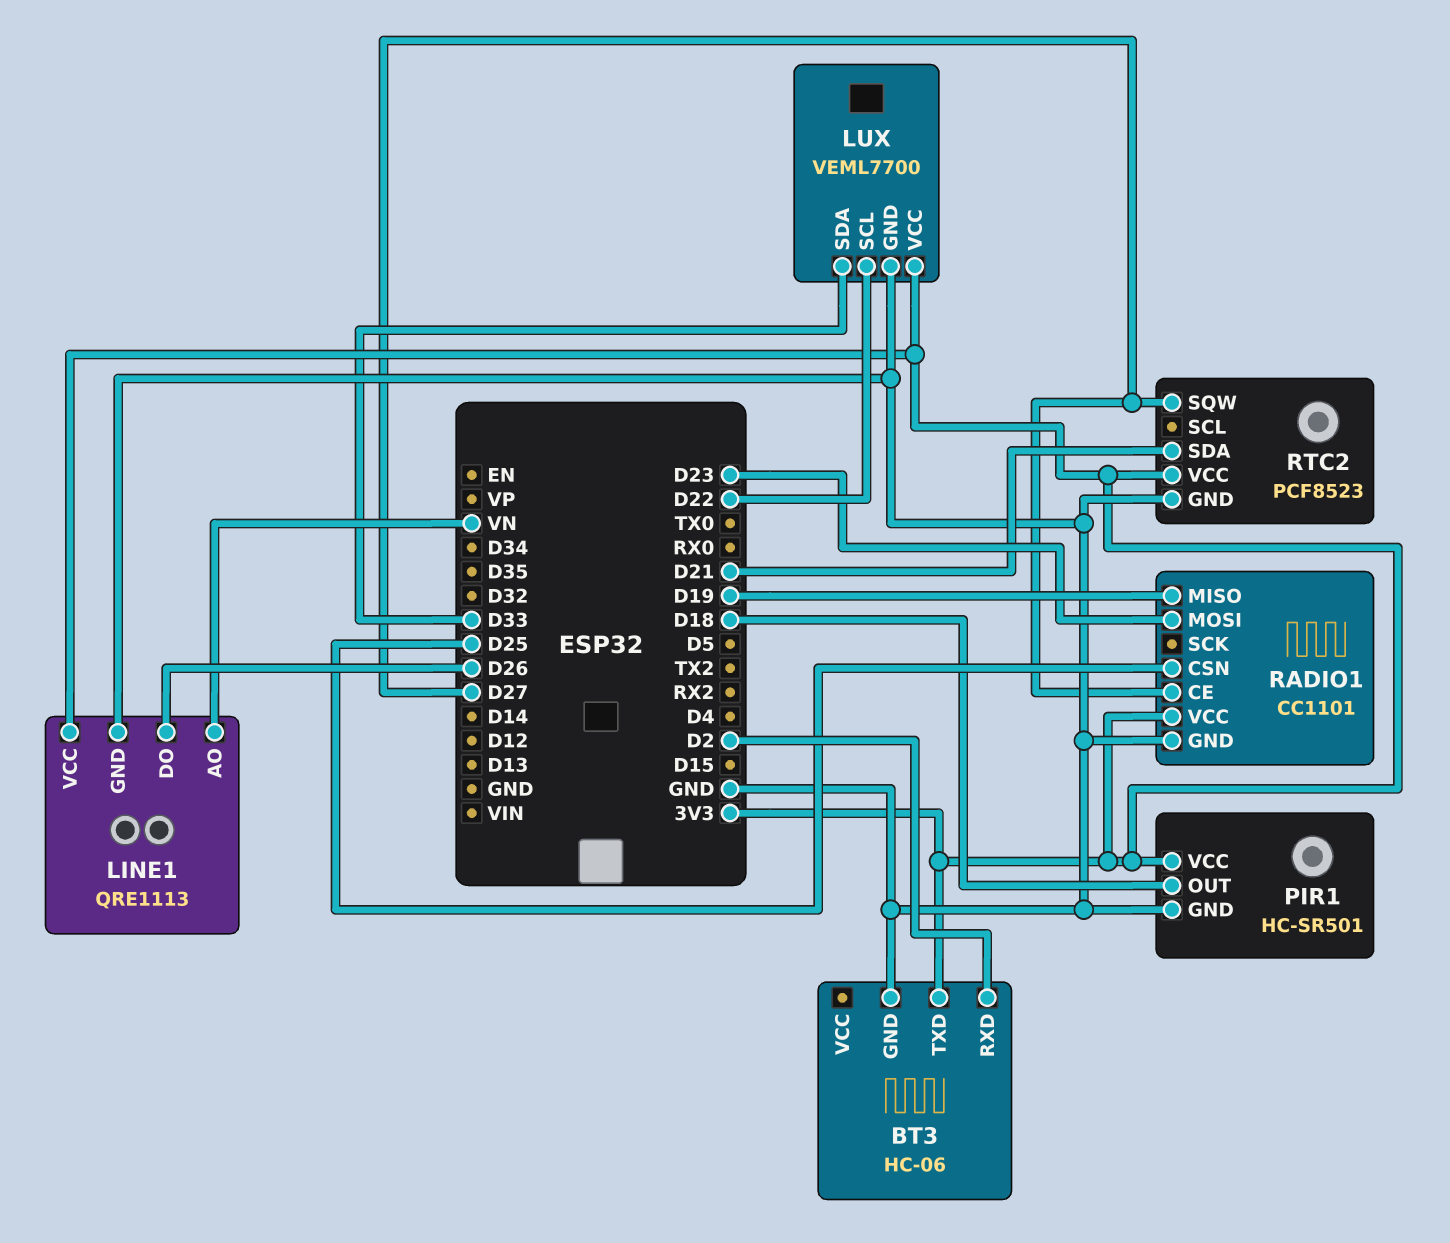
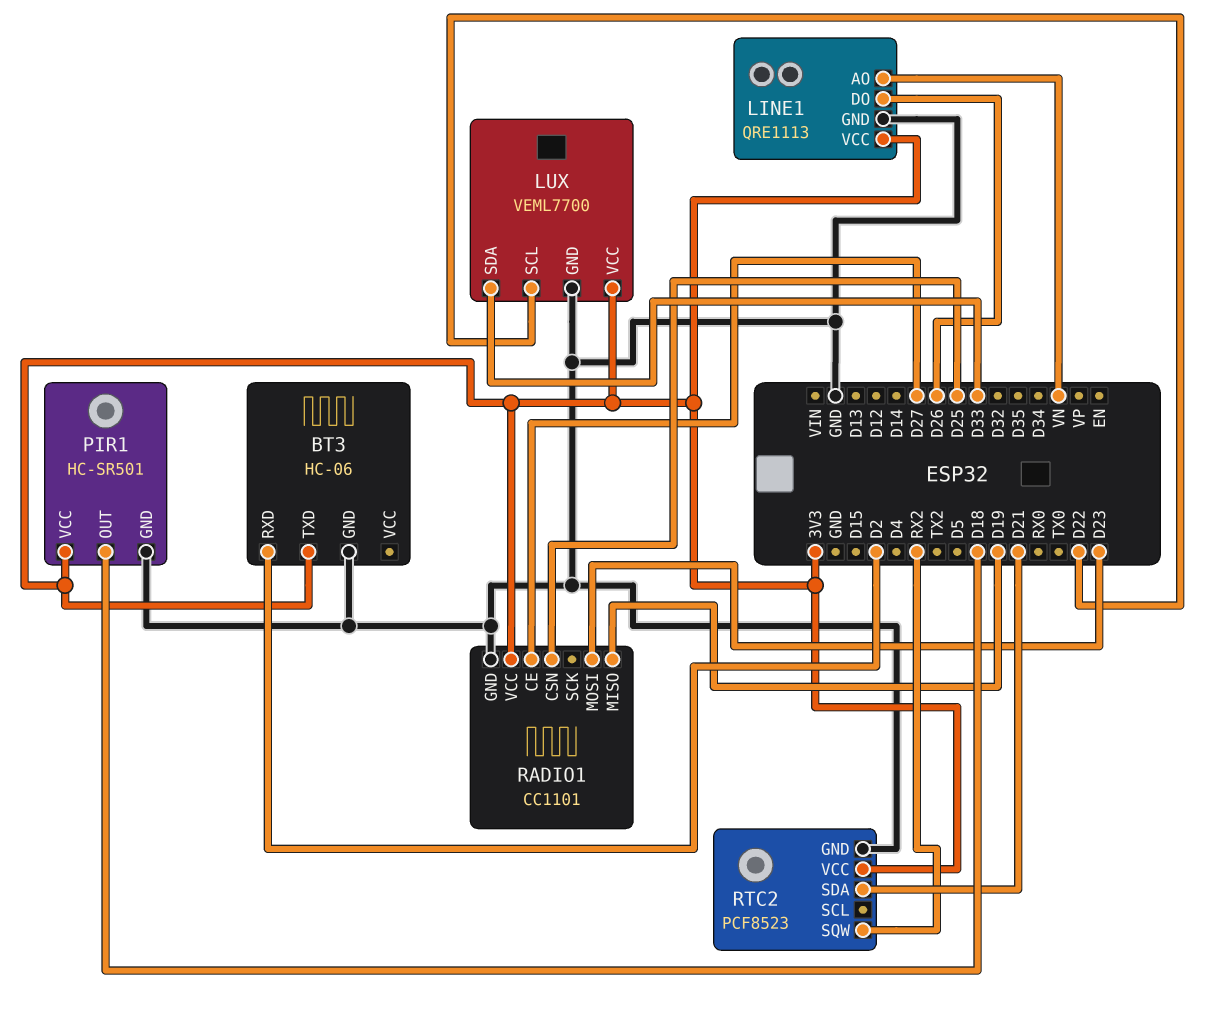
RTC2 pin SQW: D27 -> RX2

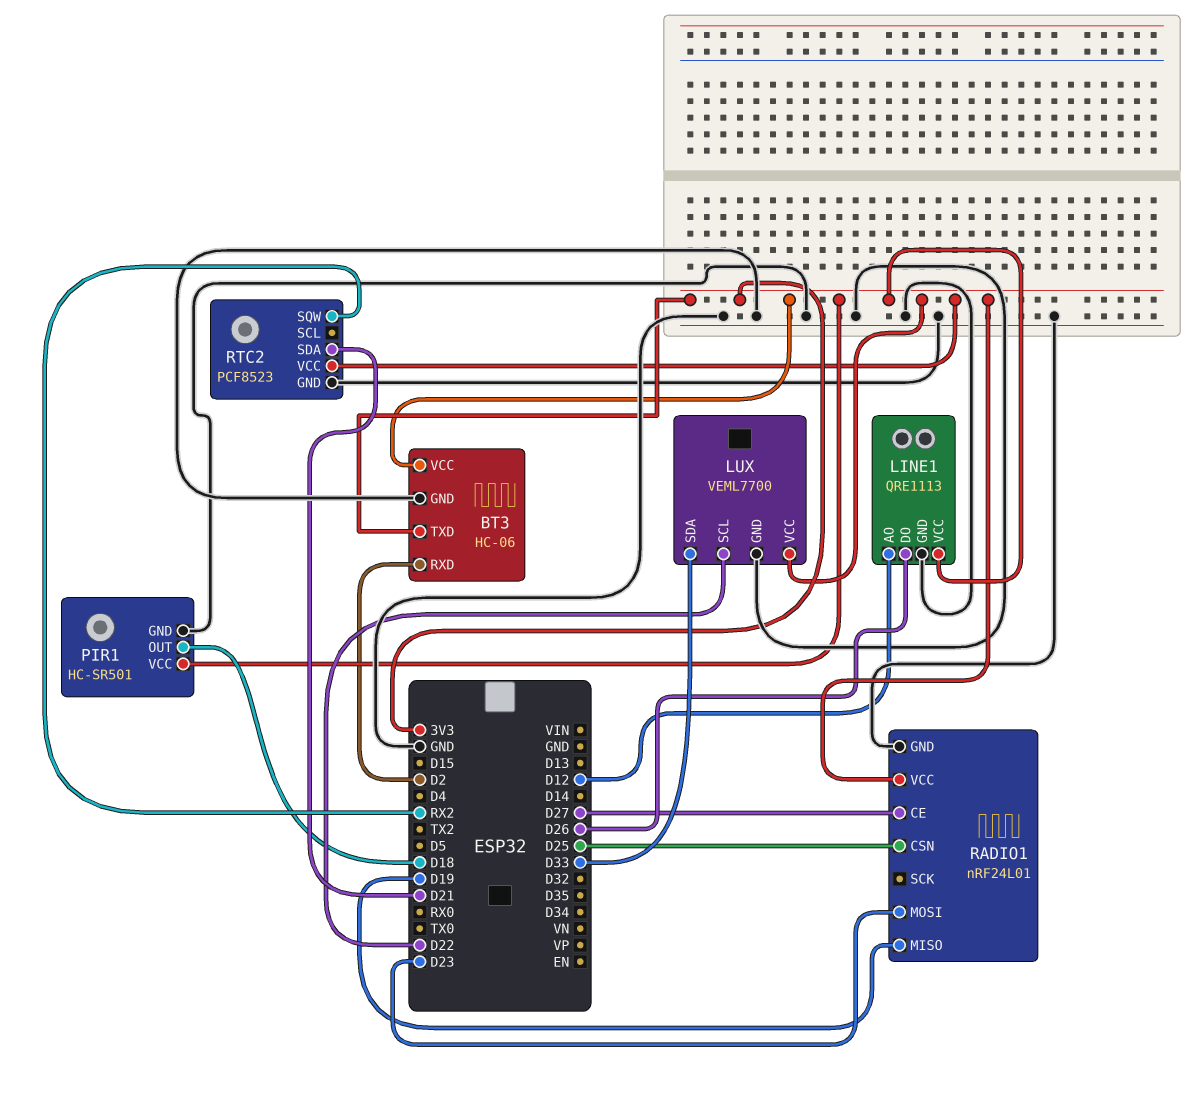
BT3 pin VCC: none -> 3V3
LINE1 pin AO: VN -> D12
RADIO1: CC1101 -> nRF24L01

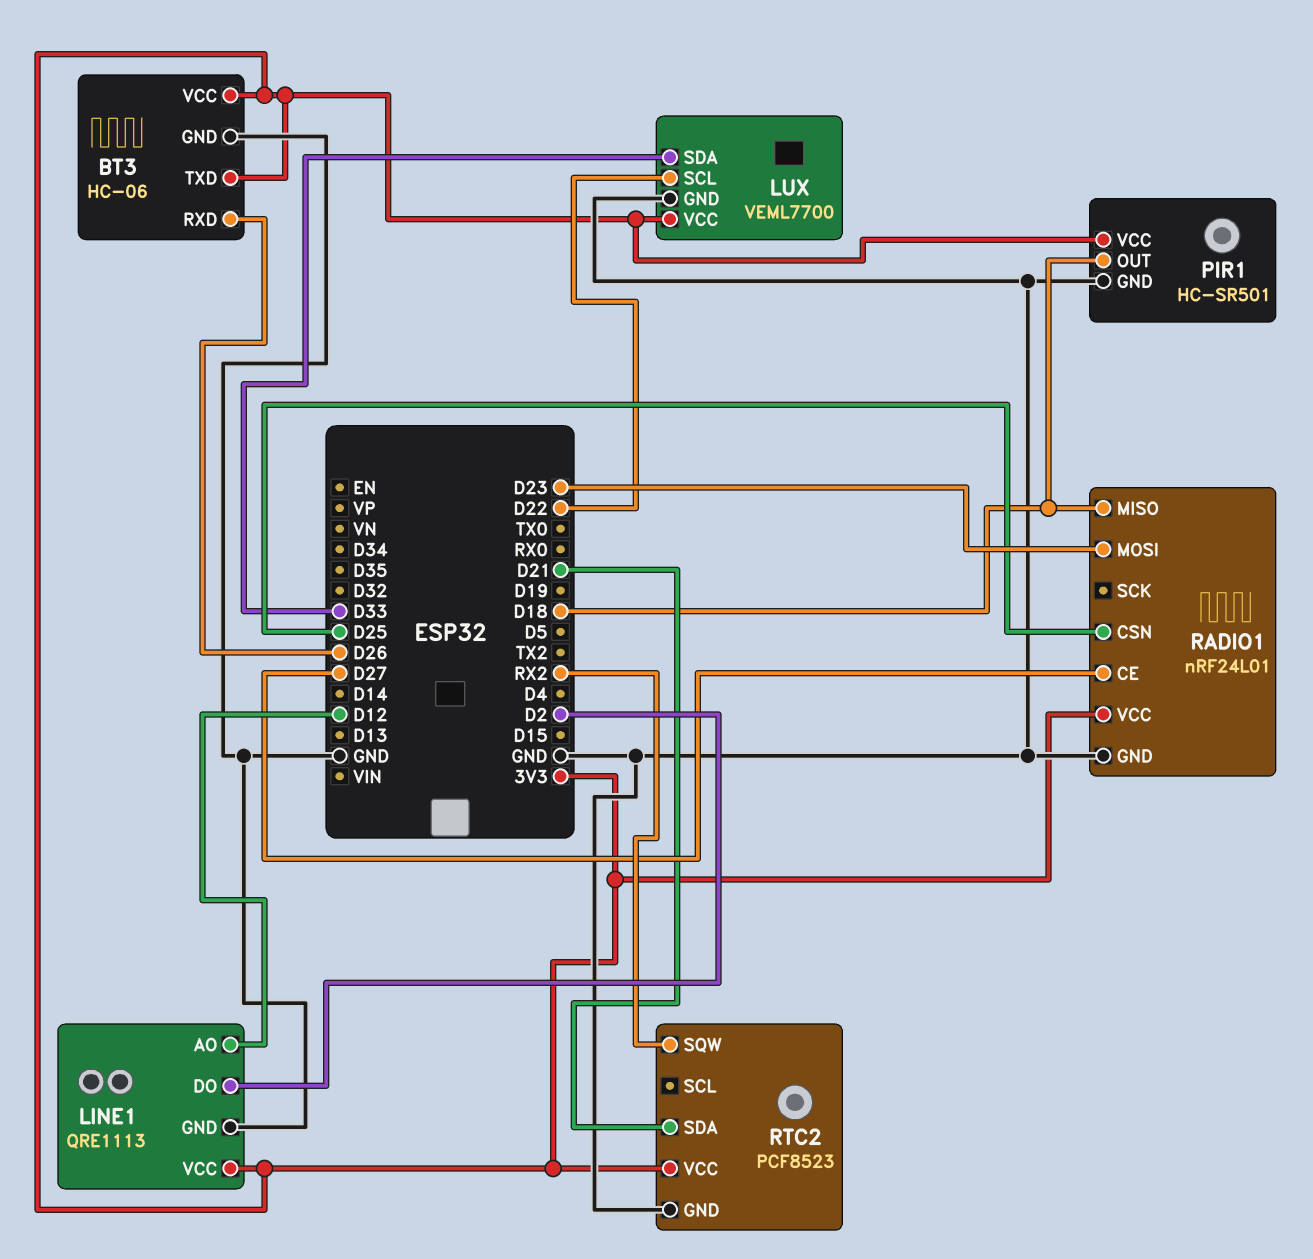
BT3 pin RXD: D2 -> D26
LINE1 pin DO: D26 -> D2
RADIO1 pin MISO: D19 -> D18

